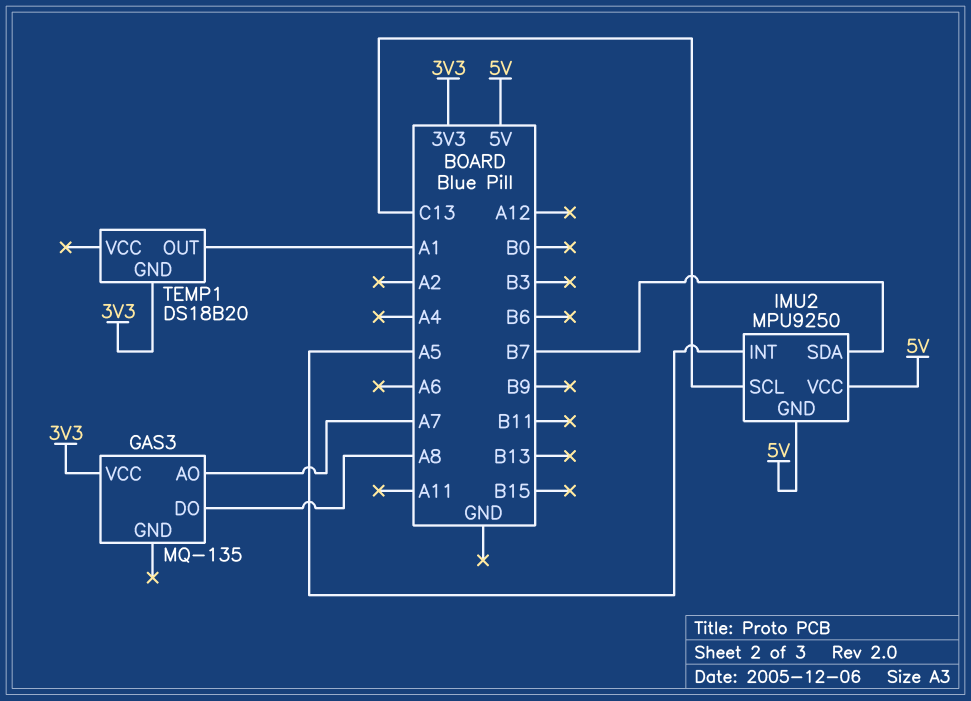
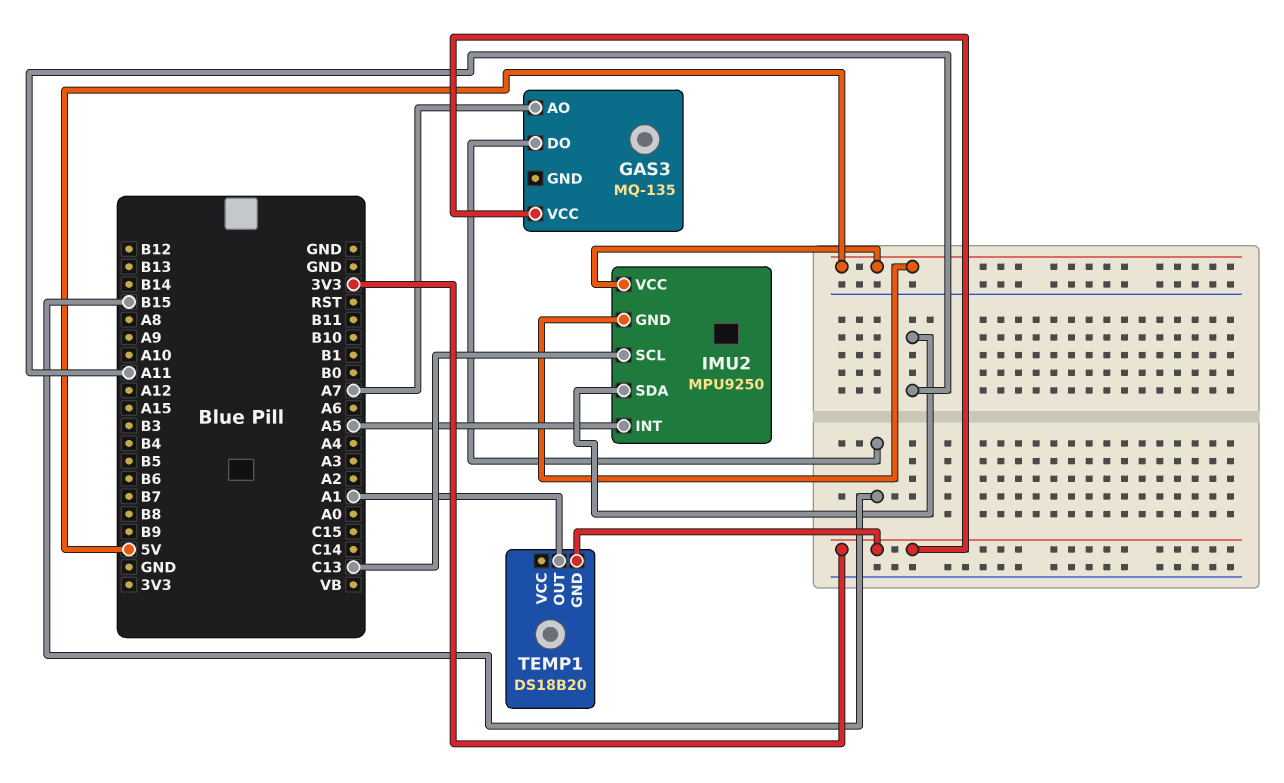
GAS3 pin DO: A8 -> B15
IMU2 pin SDA: B7 -> A11

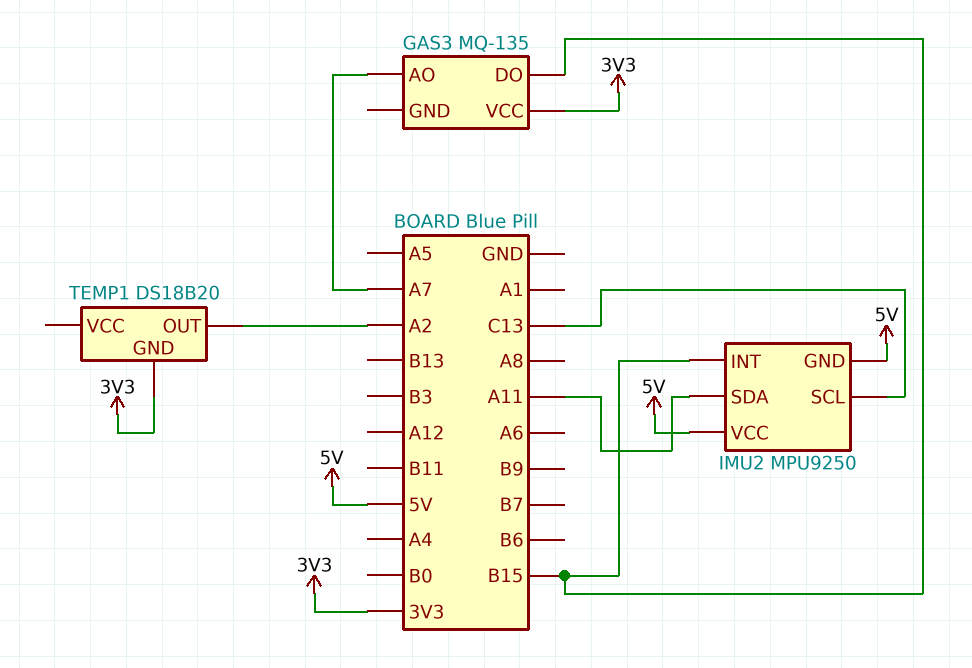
IMU2 pin INT: A5 -> B15
TEMP1 pin OUT: A1 -> A2

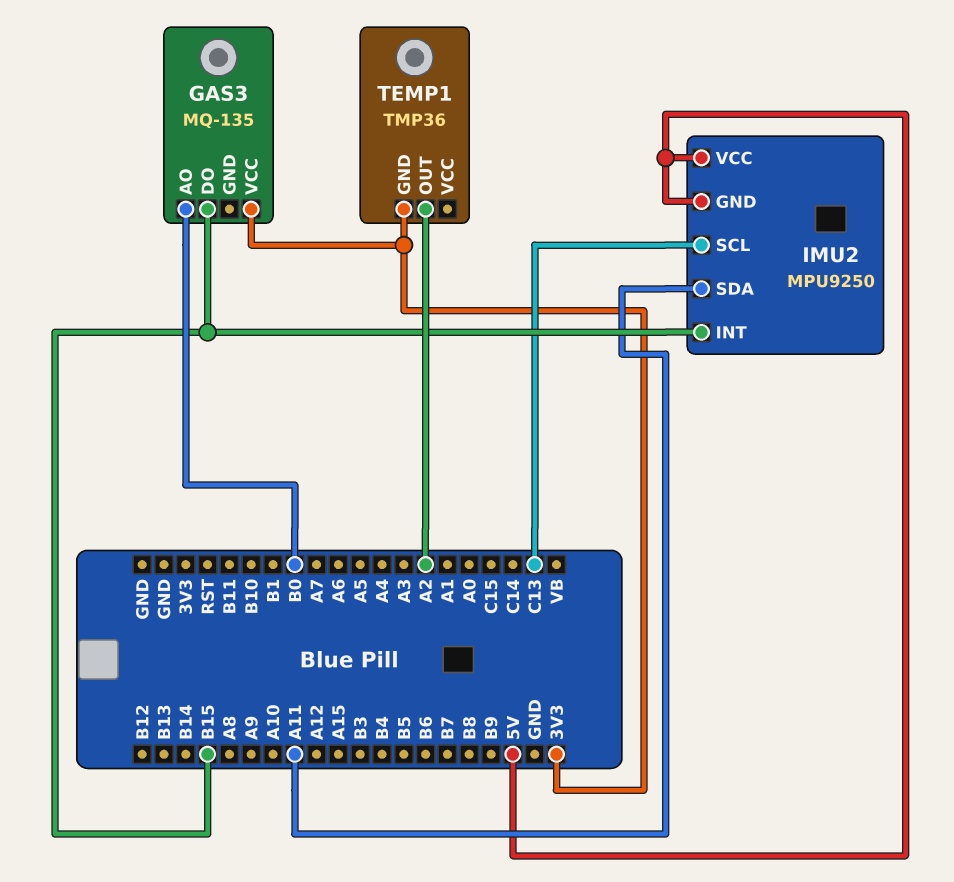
GAS3 pin AO: A7 -> B0
TEMP1: DS18B20 -> TMP36

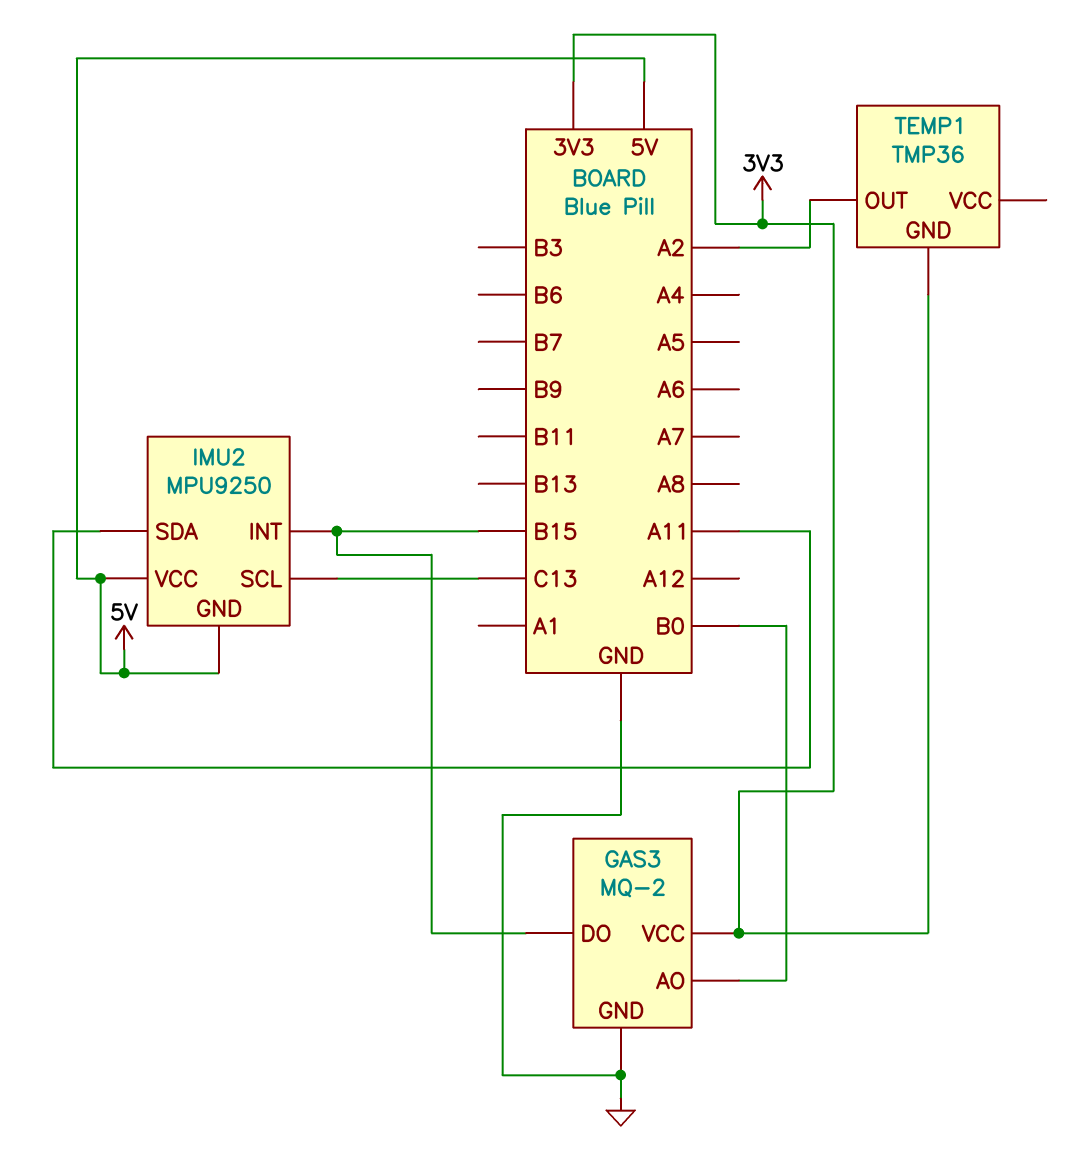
GAS3: MQ-135 -> MQ-2
GAS3 pin GND: none -> GND

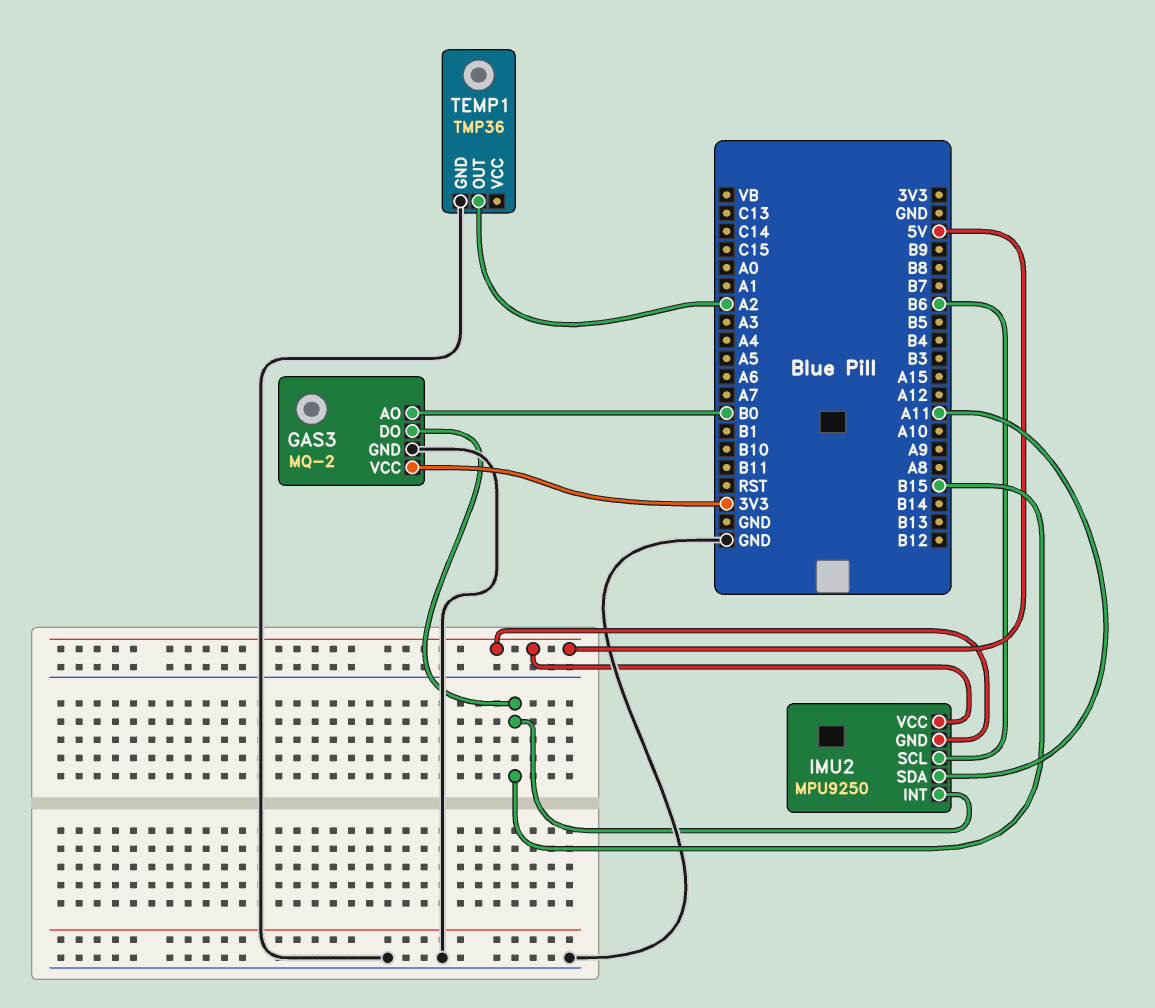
IMU2 pin SCL: C13 -> B6
TEMP1 pin GND: 3V3 -> GND

